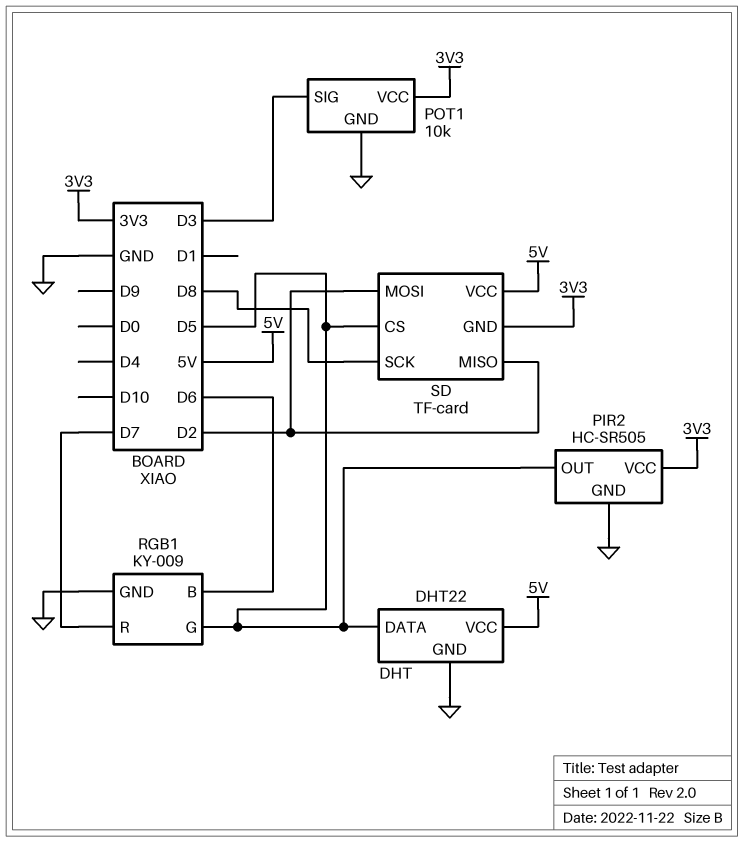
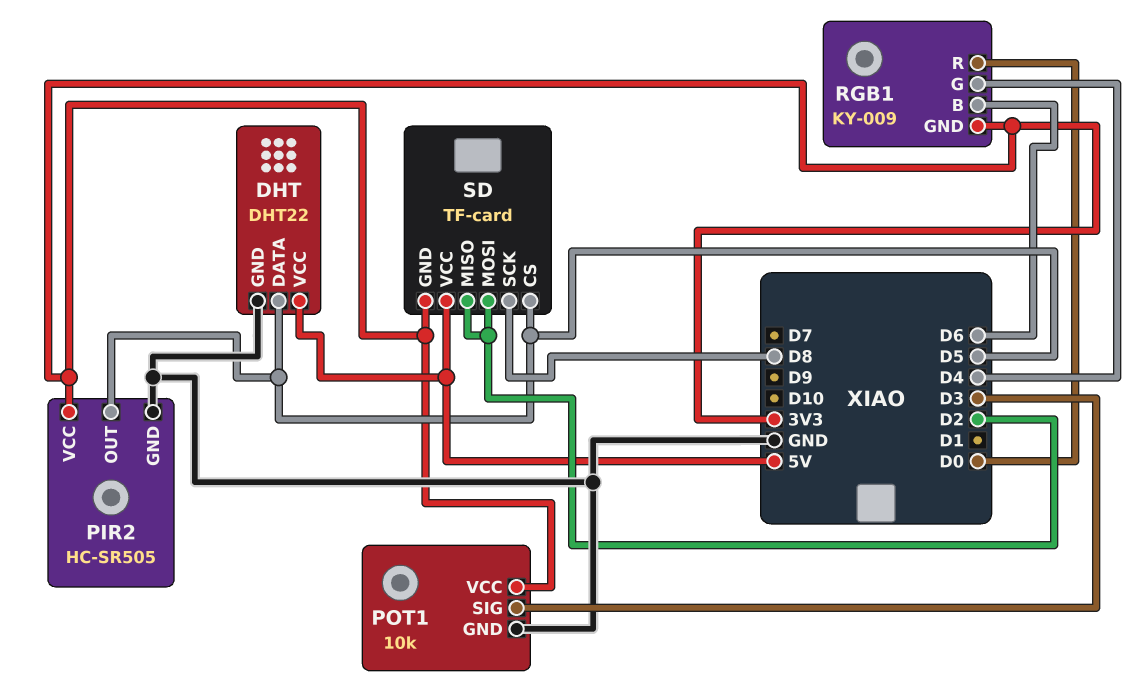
RGB1 pin G: D5 -> D4
RGB1 pin GND: GND -> 3V3
RGB1 pin R: D7 -> D0

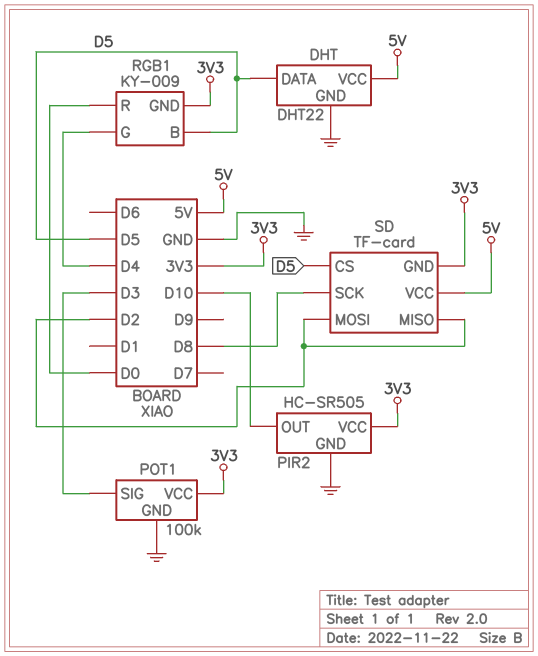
PIR2 pin OUT: D5 -> D10
POT1: 10k -> 100k
RGB1 pin B: D6 -> D5

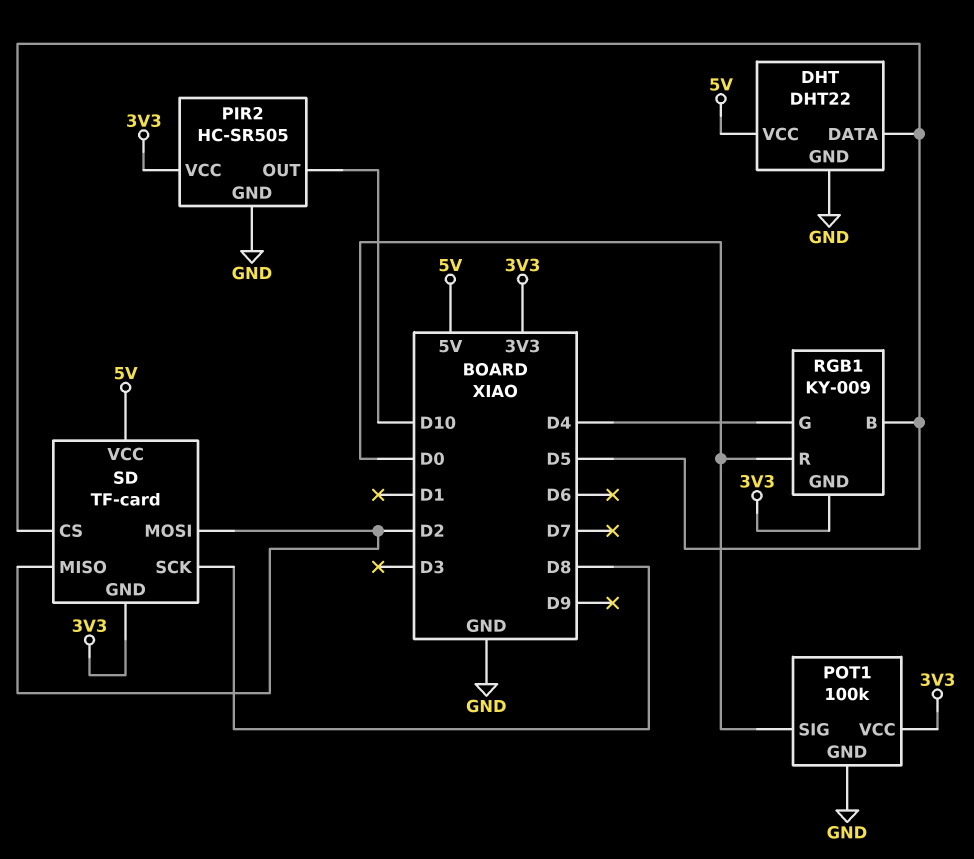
POT1 pin SIG: D3 -> D0

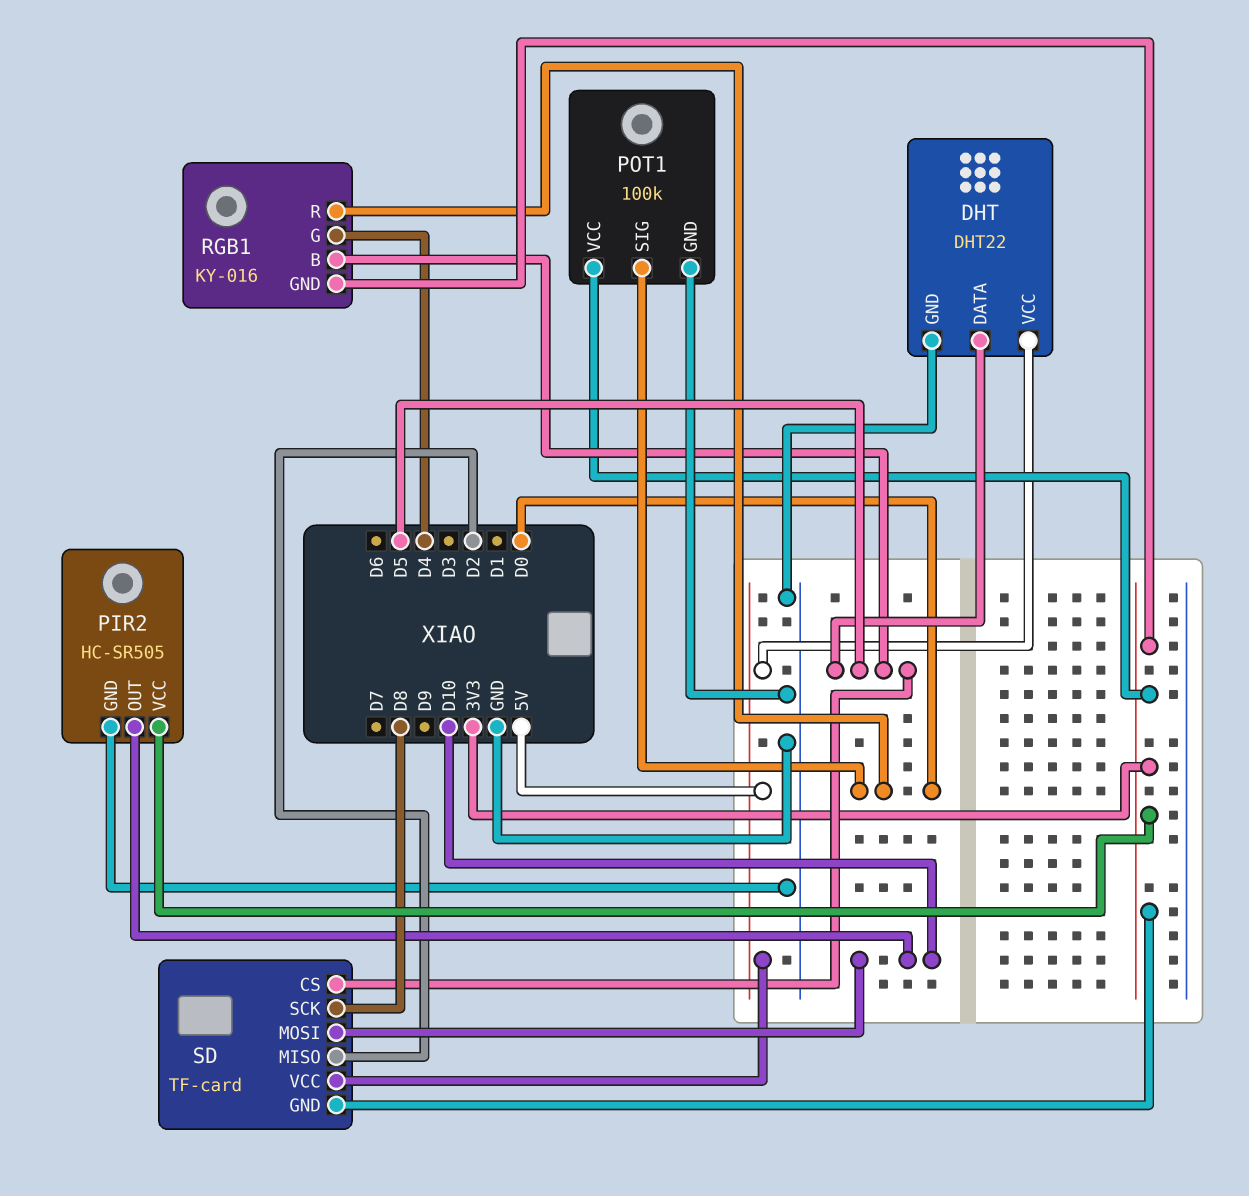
RGB1: KY-009 -> KY-016
SD pin MOSI: D2 -> D10

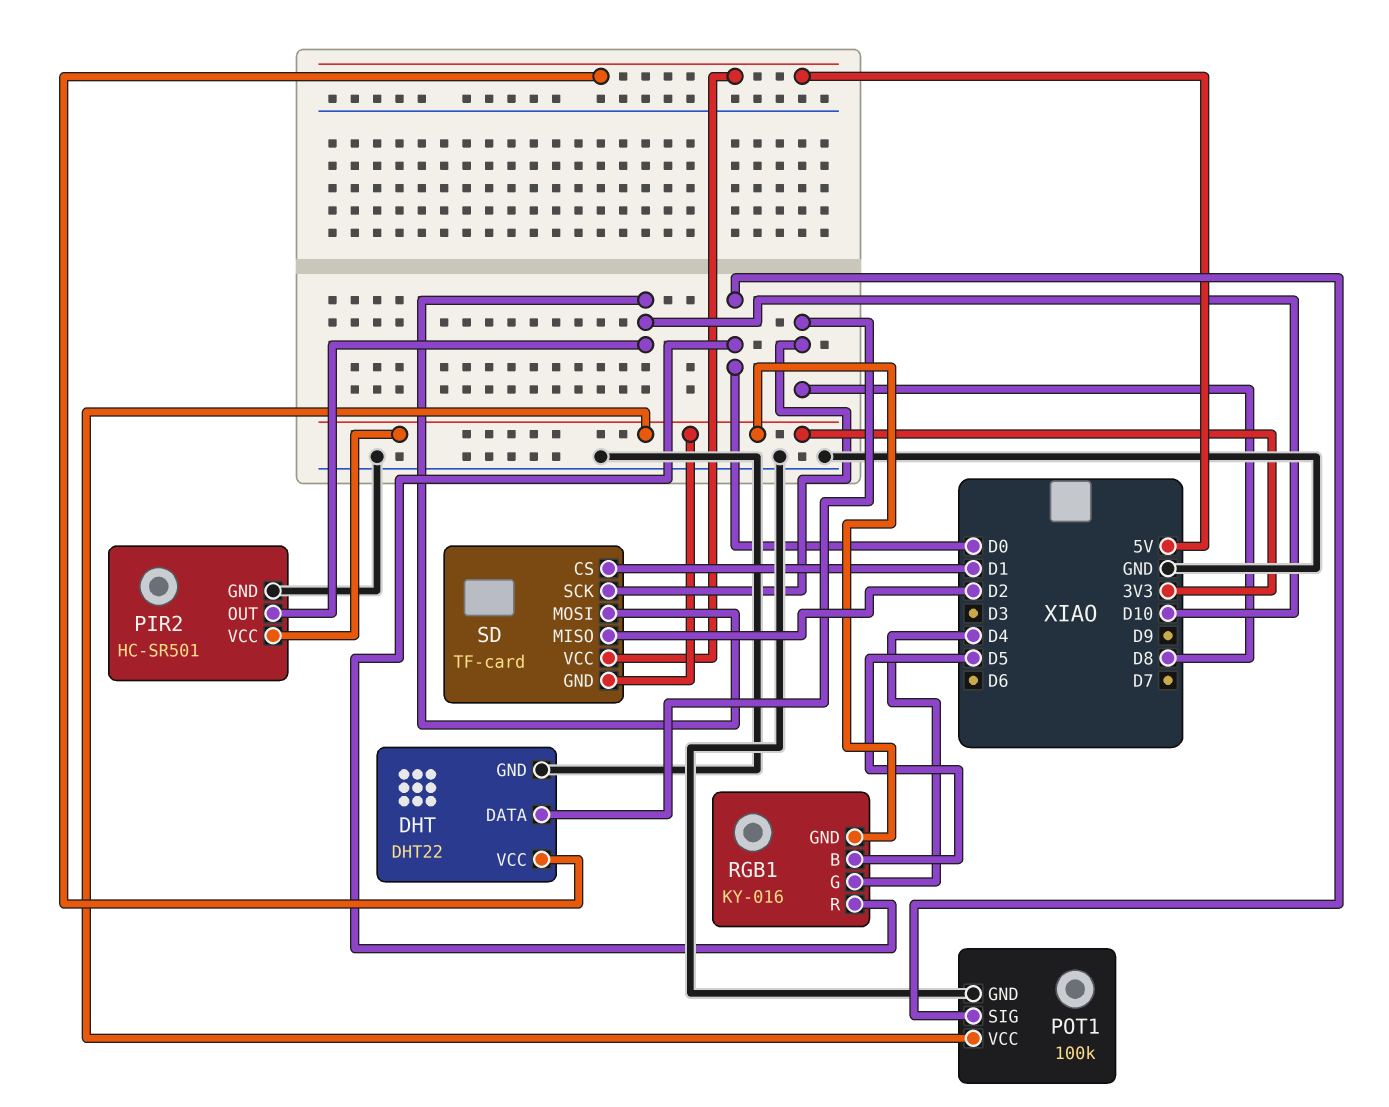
DHT pin DATA: D5 -> D8
PIR2: HC-SR505 -> HC-SR501
SD pin CS: D5 -> D1

